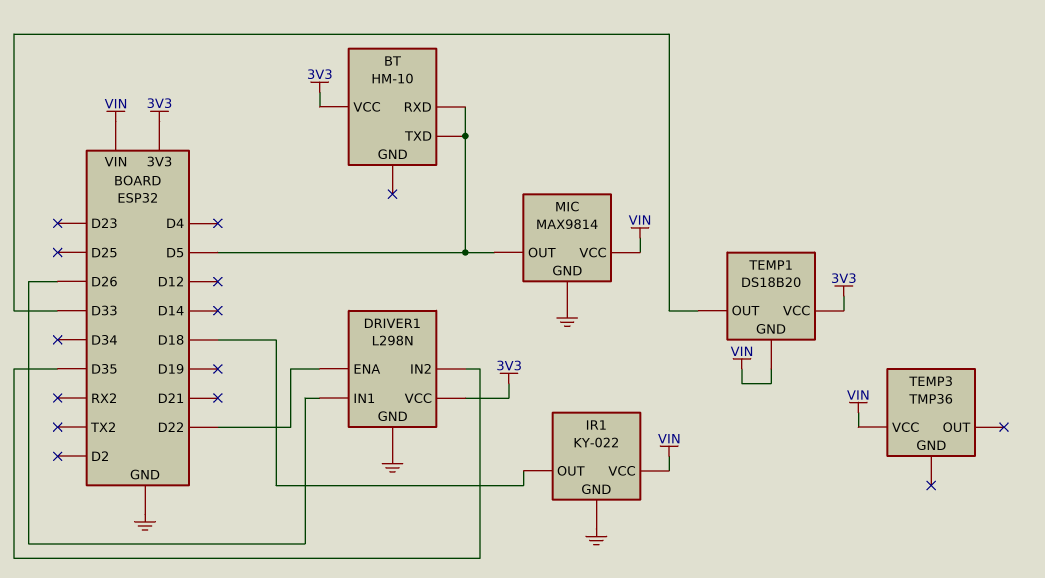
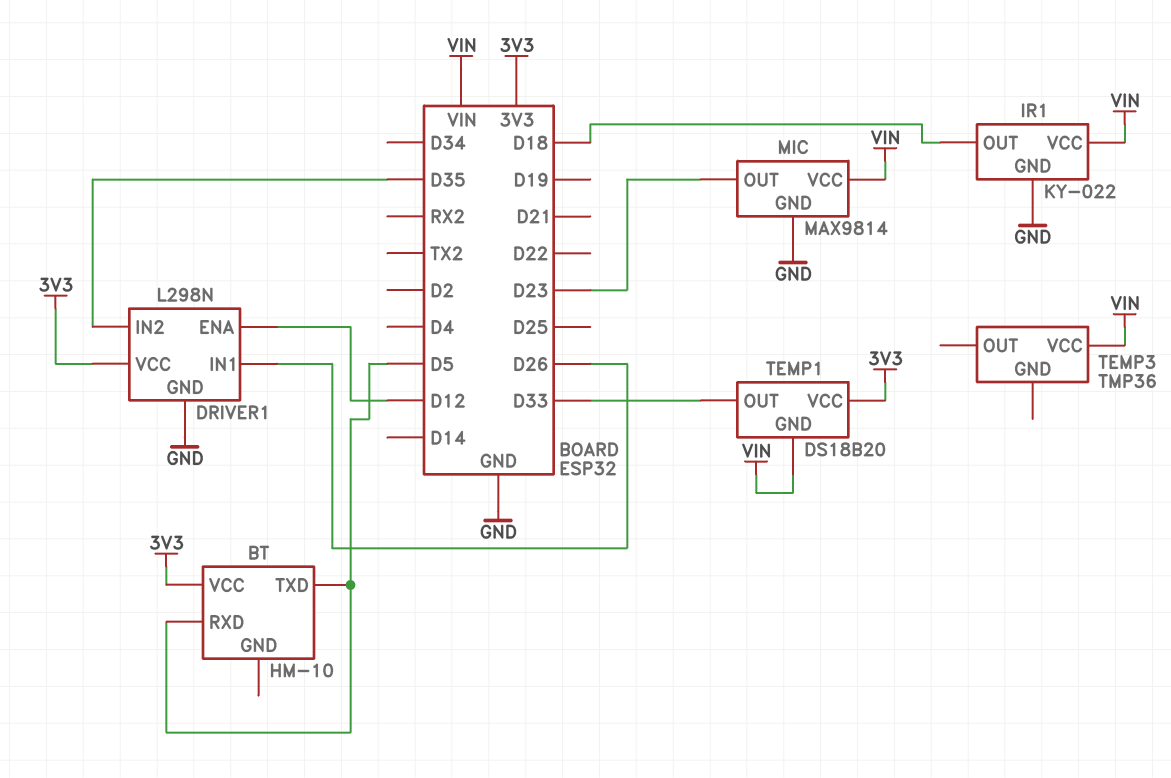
DRIVER1 pin ENA: D22 -> D12
MIC pin OUT: D5 -> D23

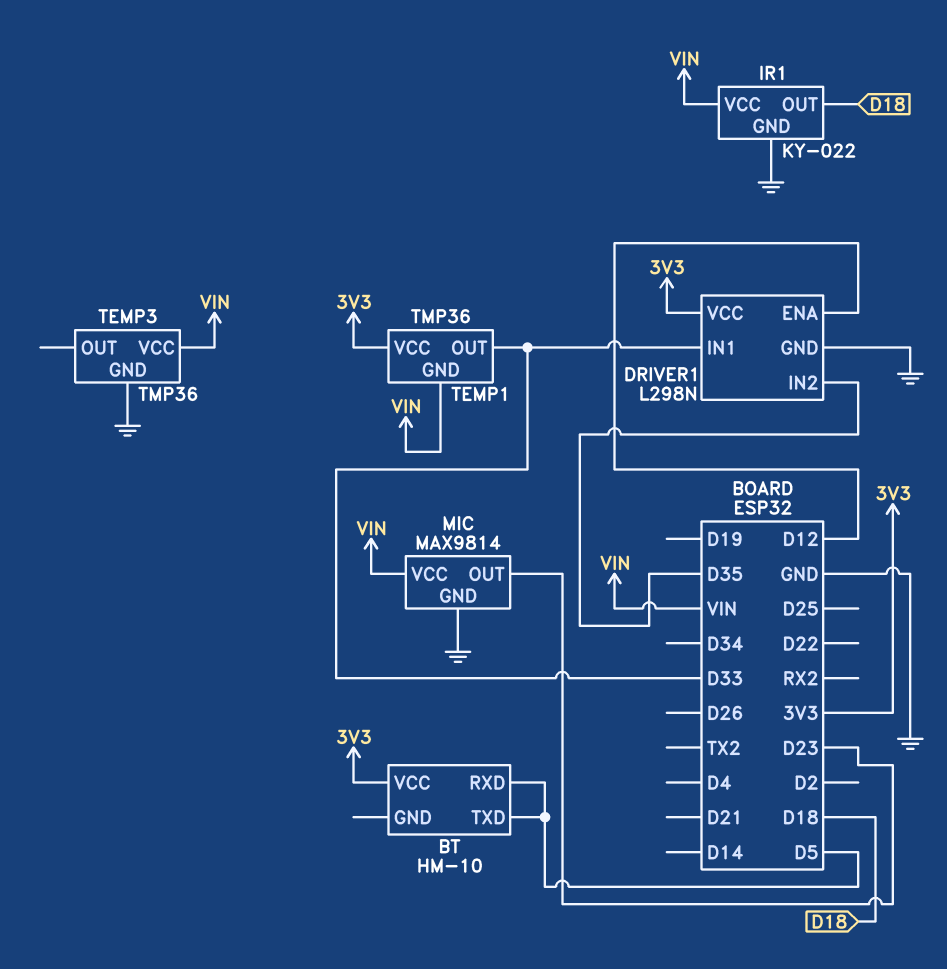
DRIVER1 pin IN1: D26 -> D33
TEMP1: DS18B20 -> TMP36
TEMP3 pin GND: none -> GND

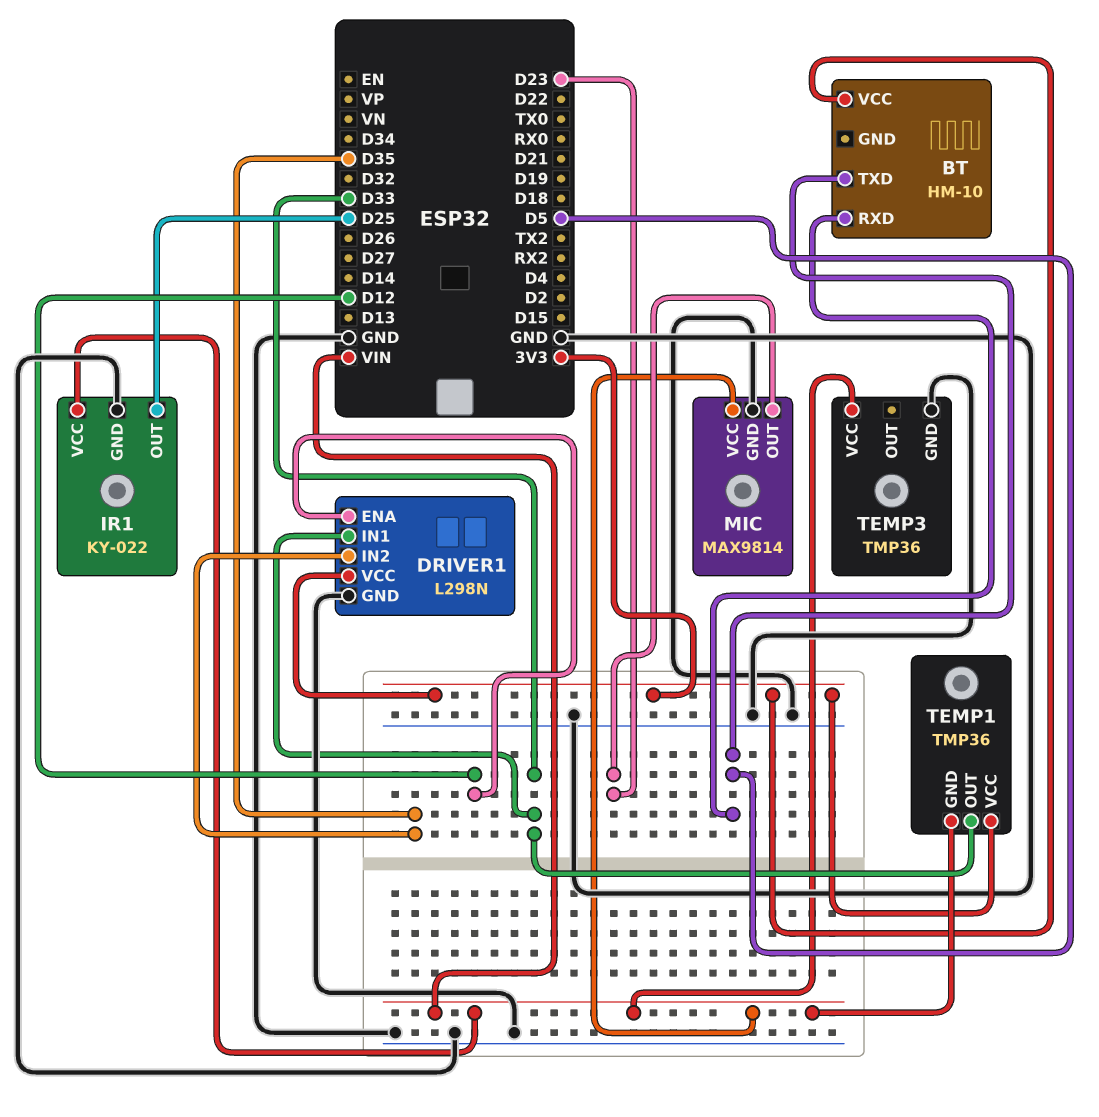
IR1 pin OUT: D18 -> D25

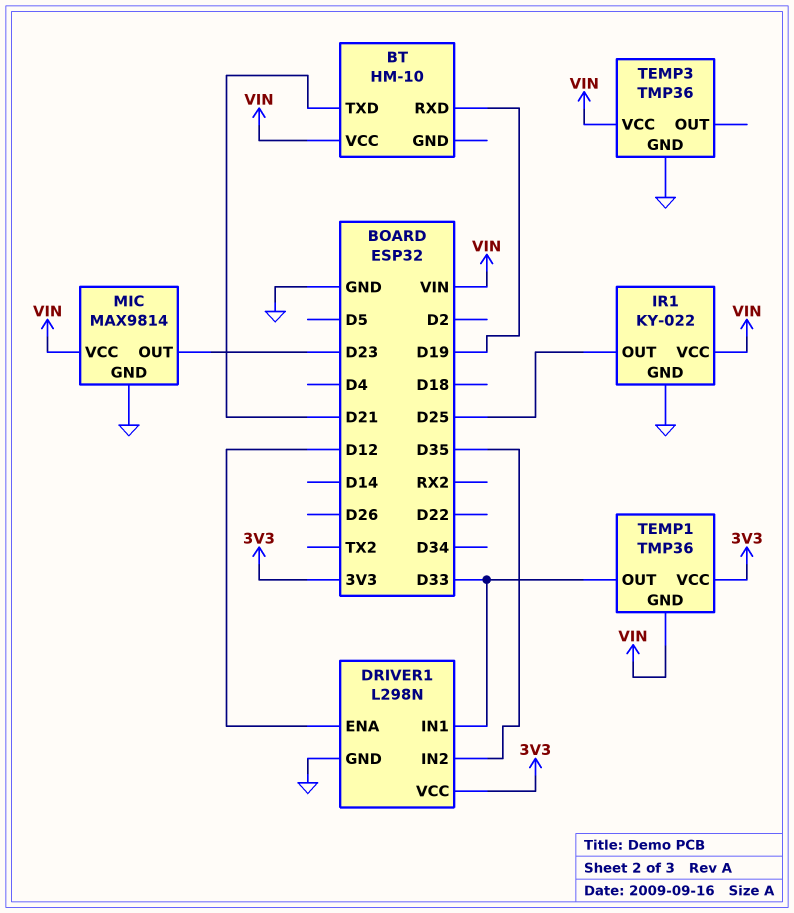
BT pin RXD: D5 -> D19
BT pin TXD: D5 -> D21
BT pin VCC: 3V3 -> VIN

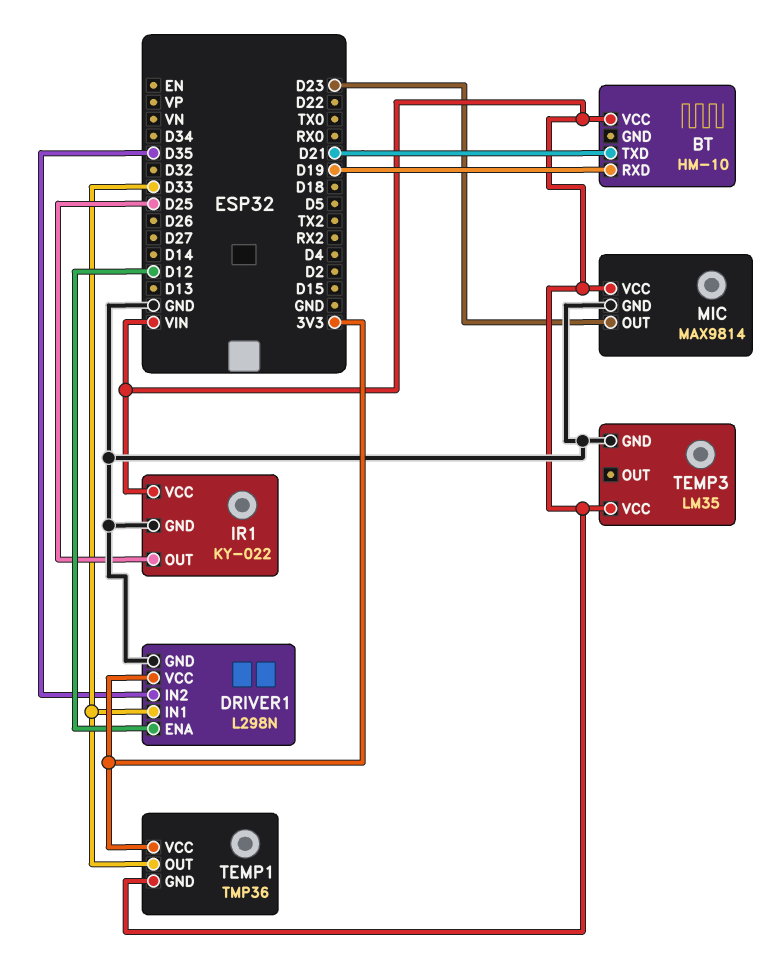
TEMP3: TMP36 -> LM35

